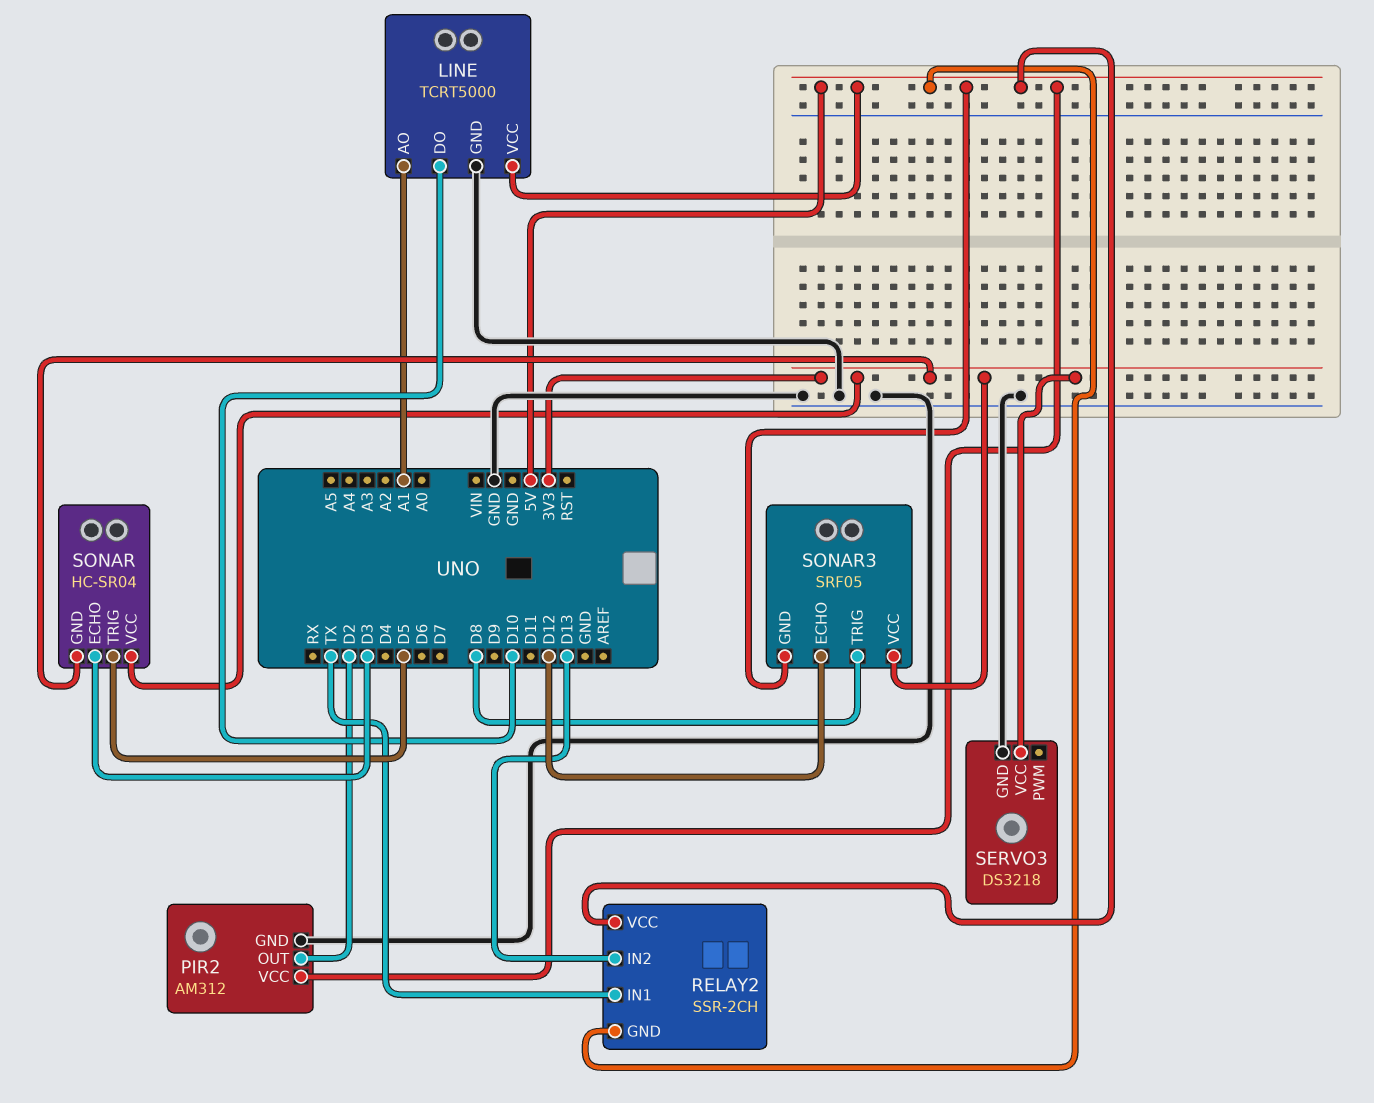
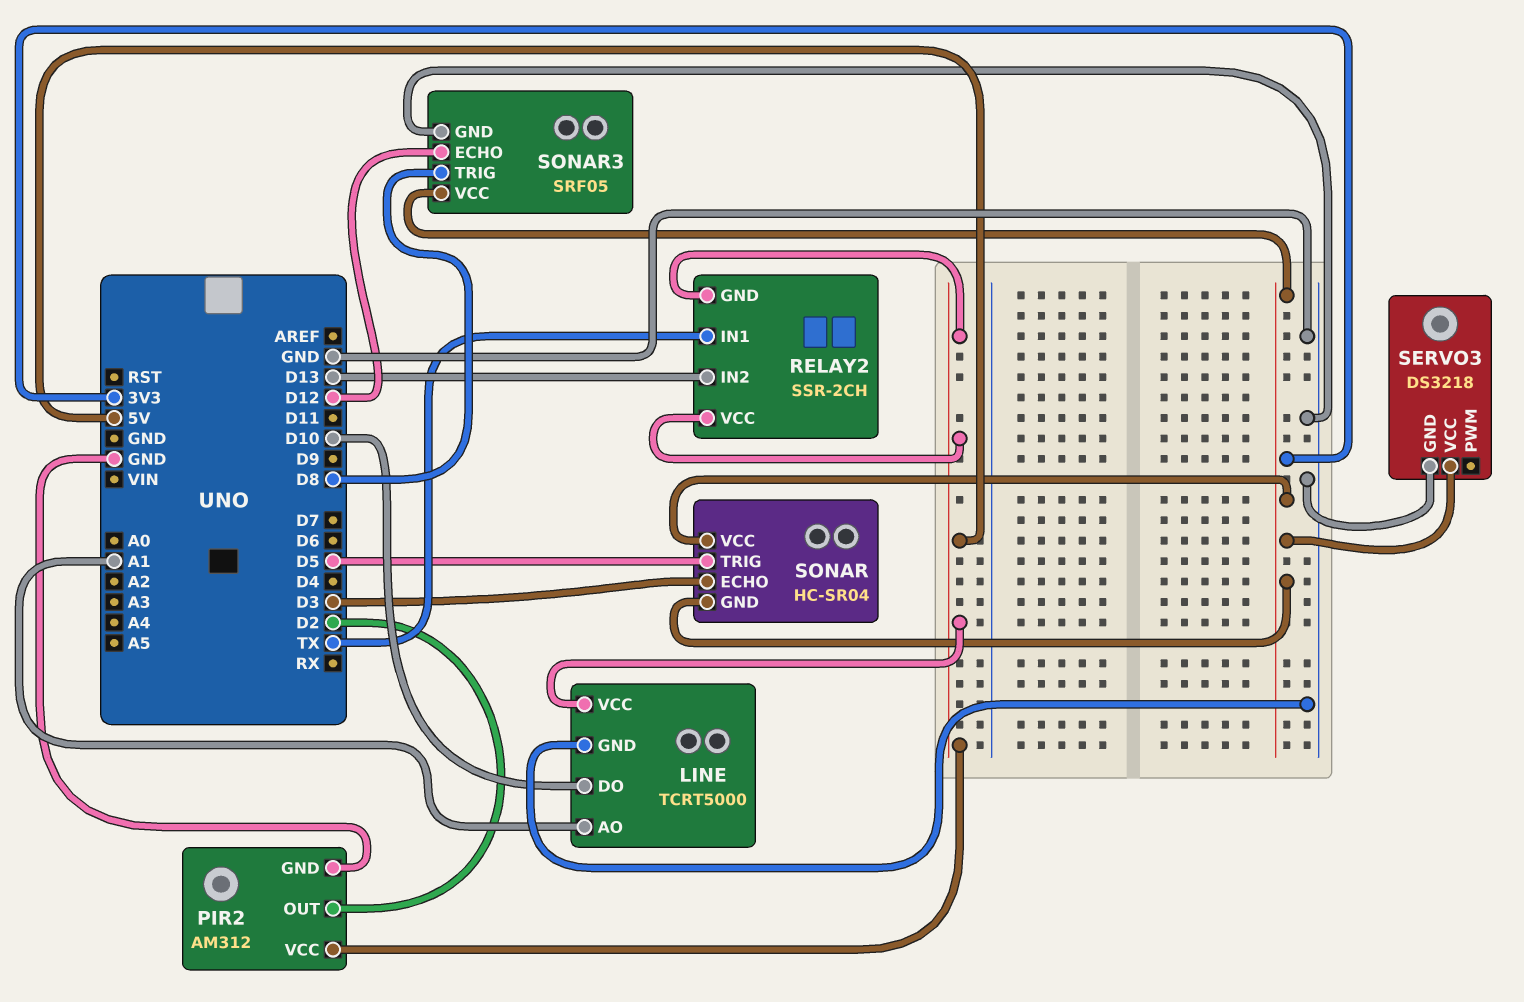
SONAR3 pin GND: 5V -> GND

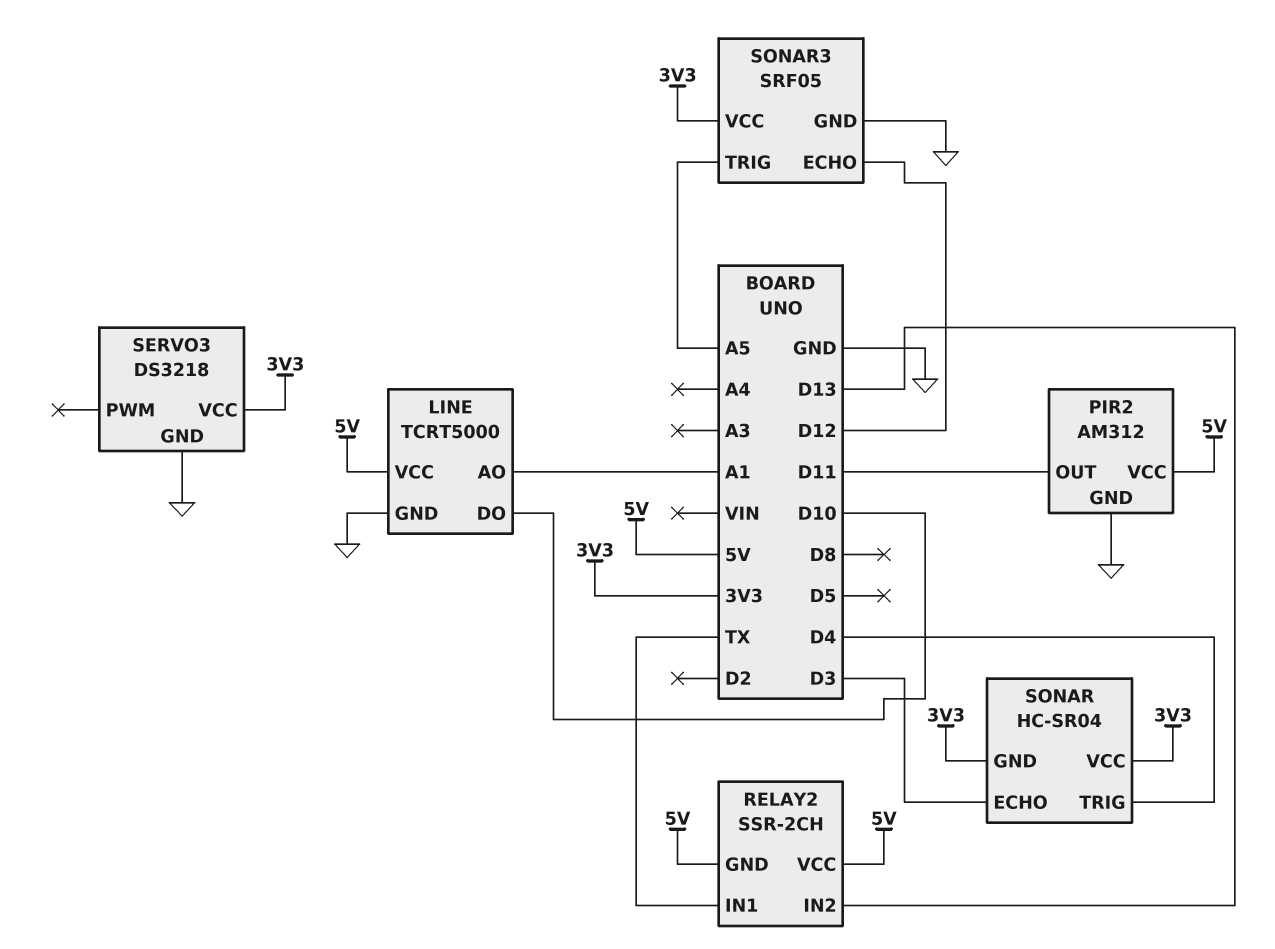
PIR2 pin OUT: D2 -> D11
SONAR pin TRIG: D5 -> D4
SONAR3 pin TRIG: D8 -> A5

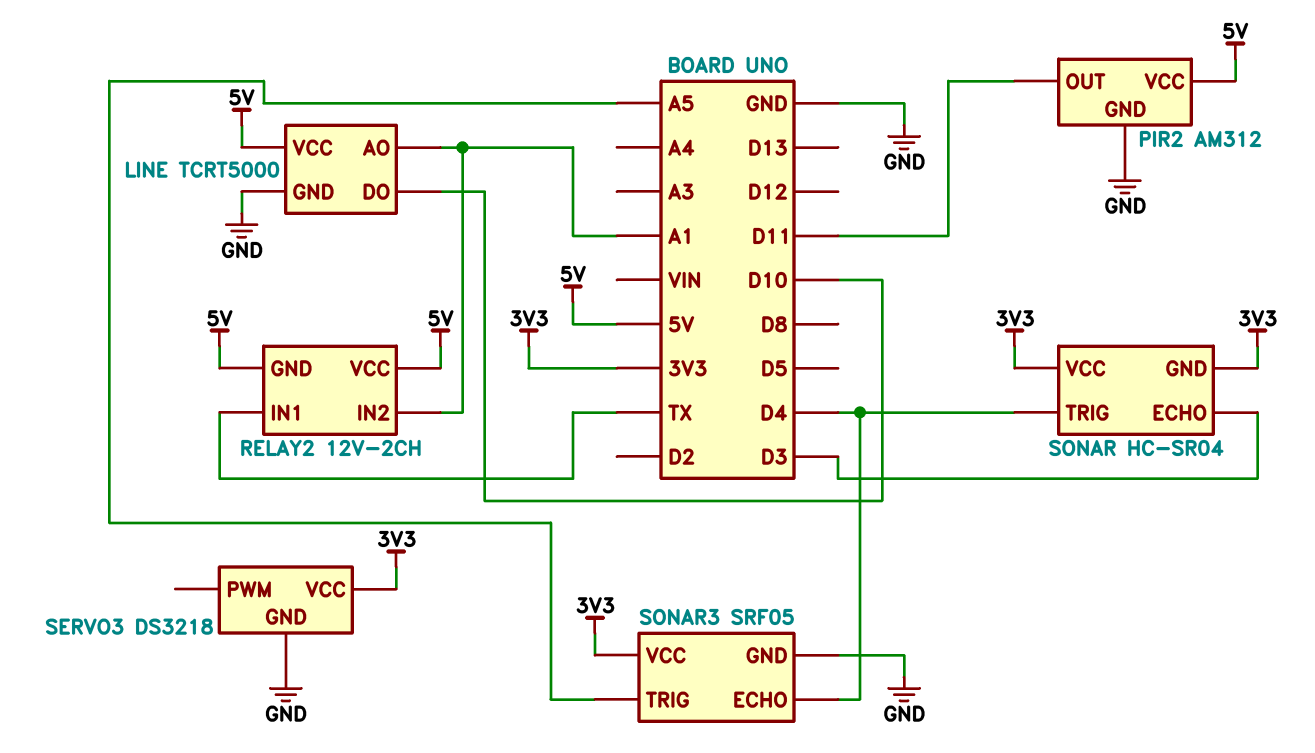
RELAY2: SSR-2CH -> 12V-2CH
RELAY2 pin IN2: D13 -> A1
SONAR3 pin ECHO: D12 -> D4

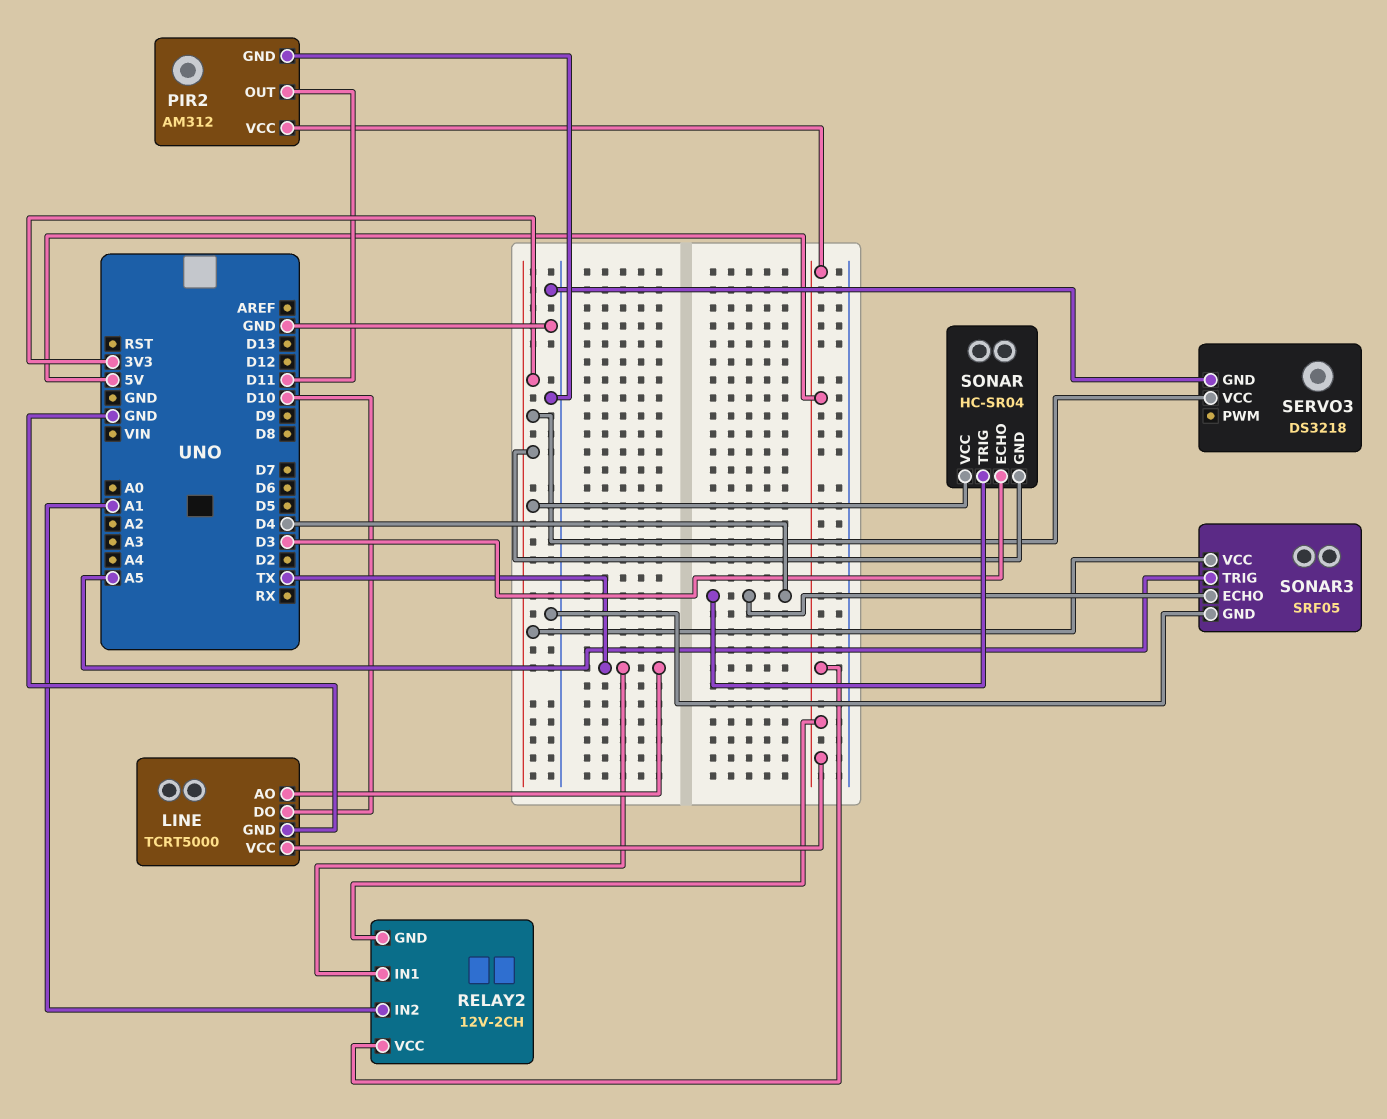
LINE pin AO: A1 -> TX

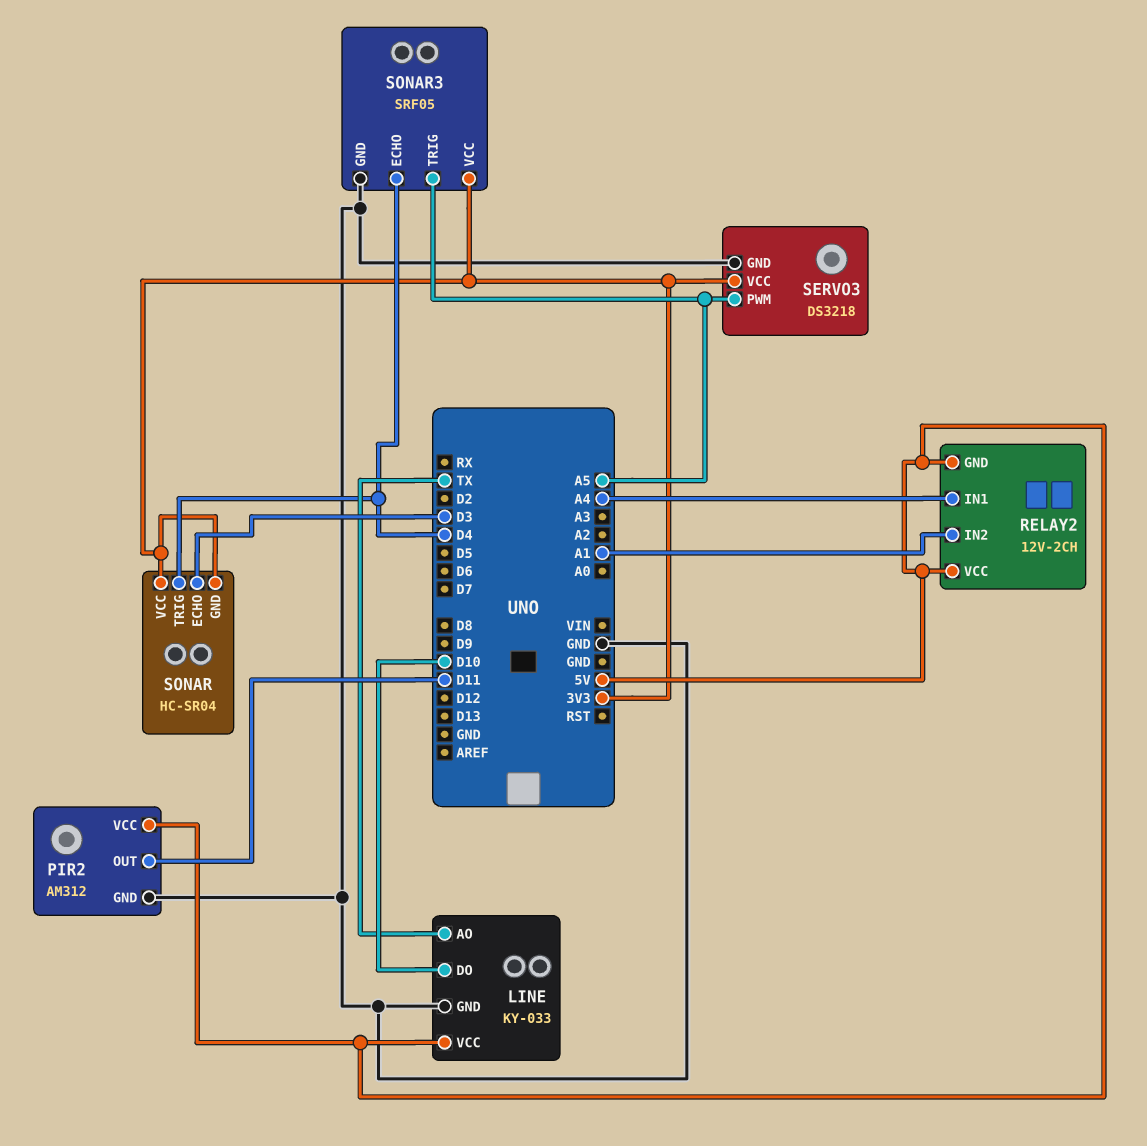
LINE: TCRT5000 -> KY-033
RELAY2 pin IN1: TX -> A4
SERVO3 pin PWM: none -> A5

